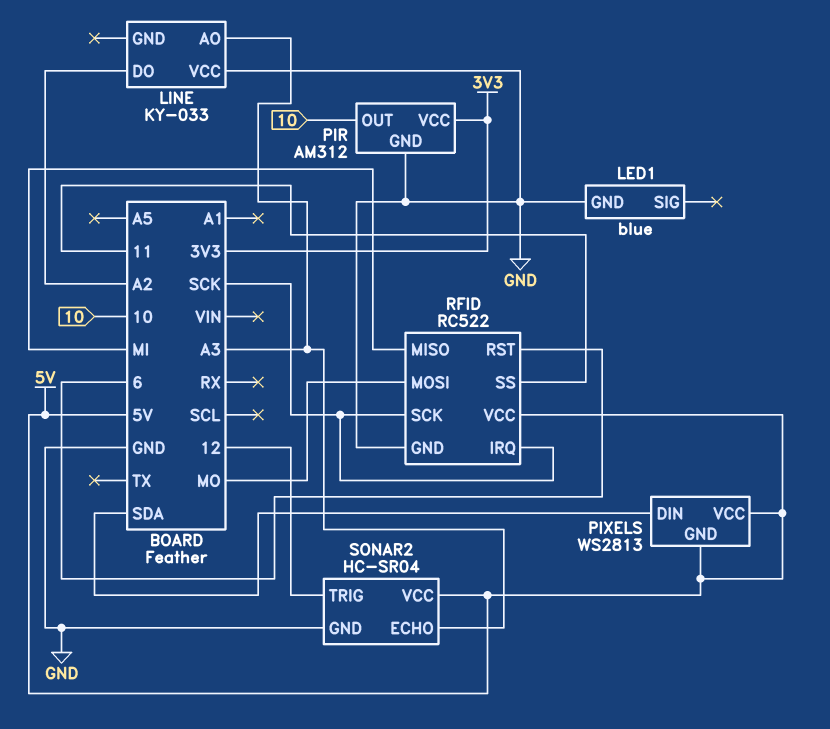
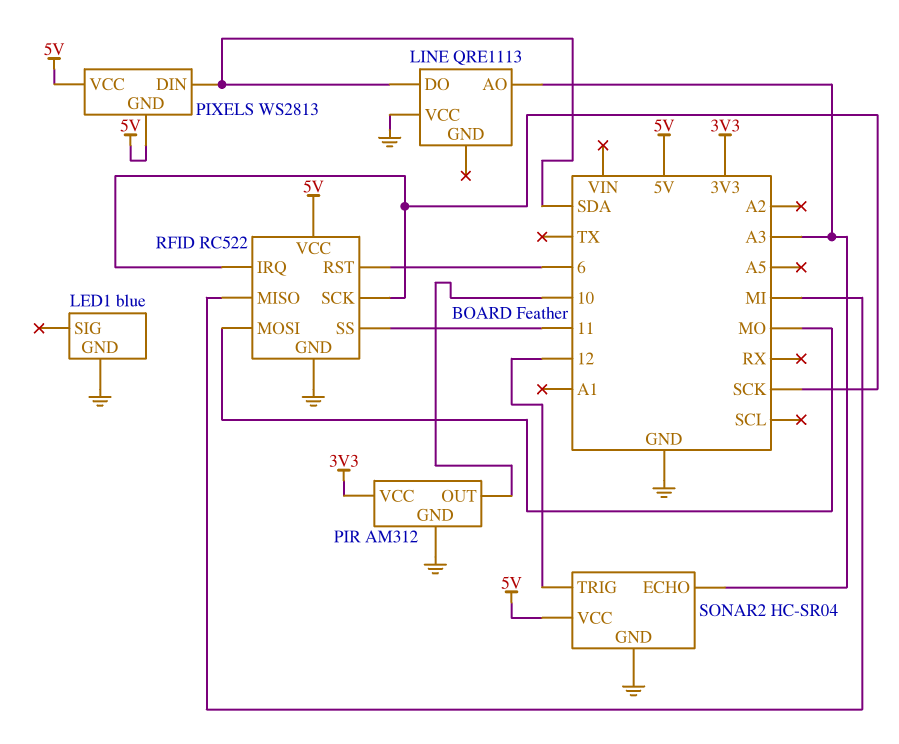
LINE: KY-033 -> QRE1113
LINE pin DO: A2 -> SDA

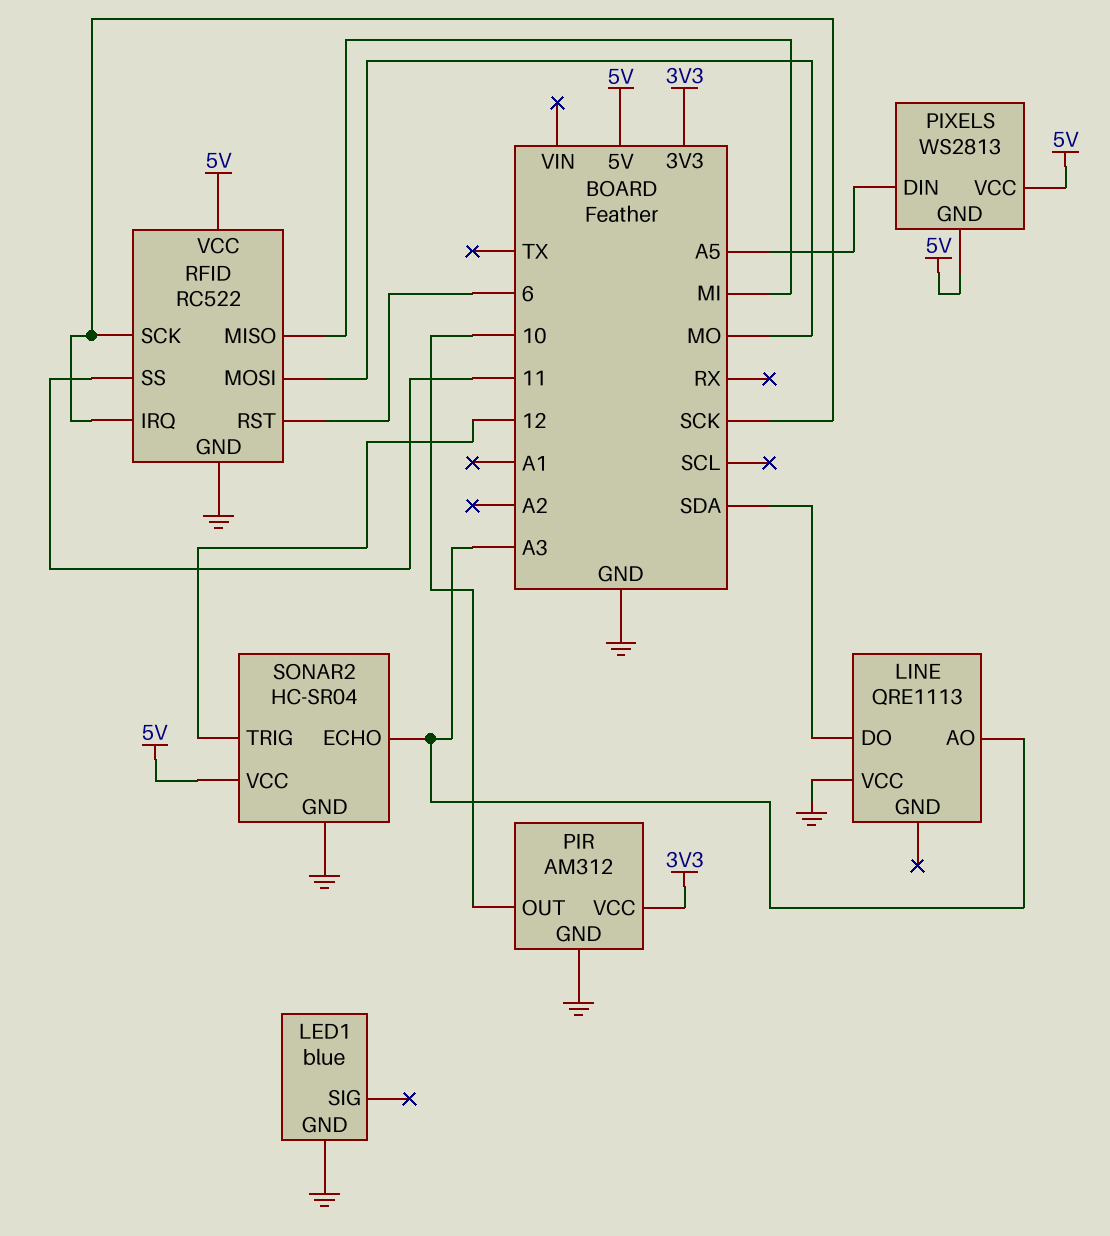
PIXELS pin DIN: SDA -> A5

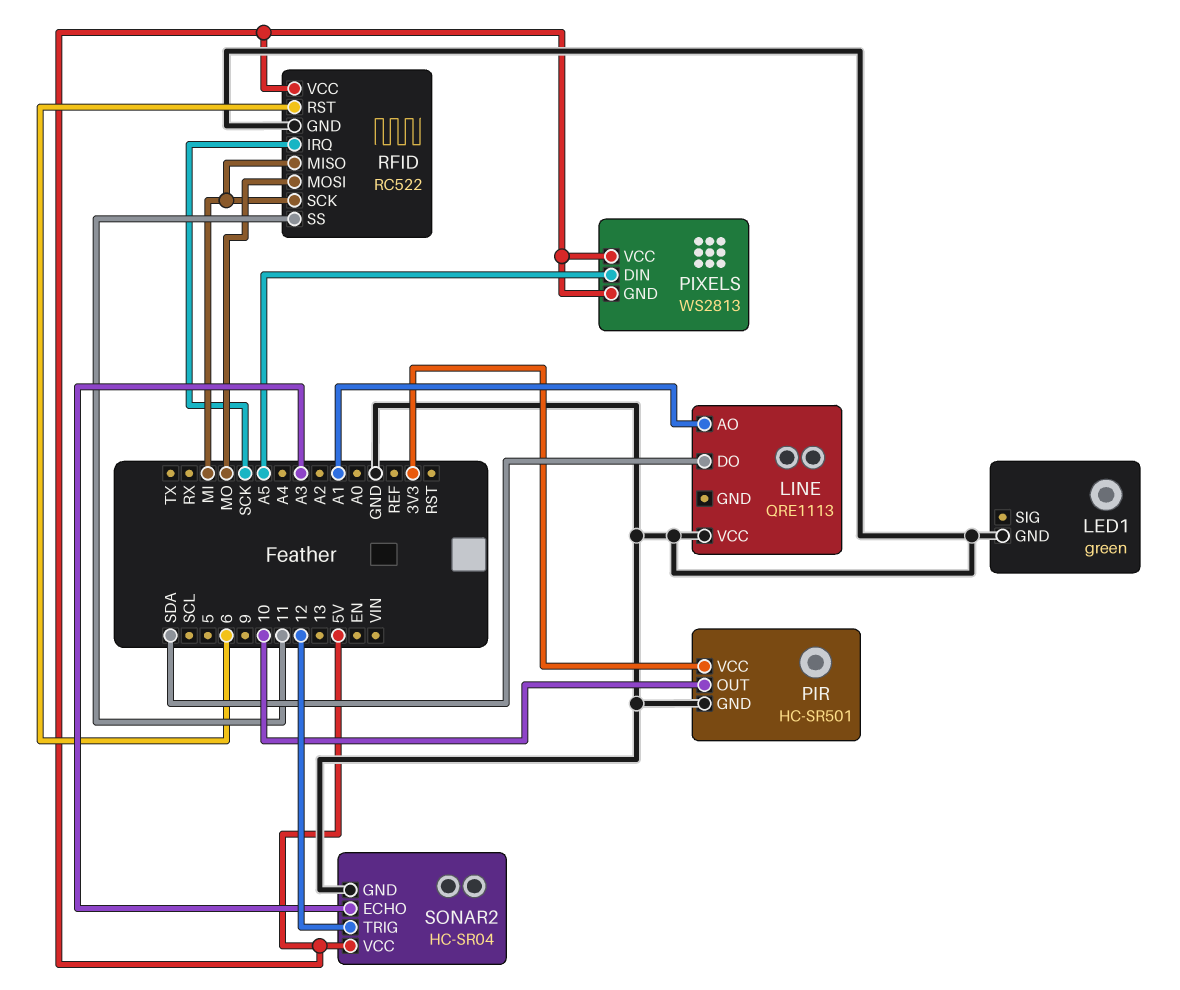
LED1: blue -> green
LINE pin AO: A3 -> A1
PIR: AM312 -> HC-SR501
RFID pin SCK: SCK -> MI

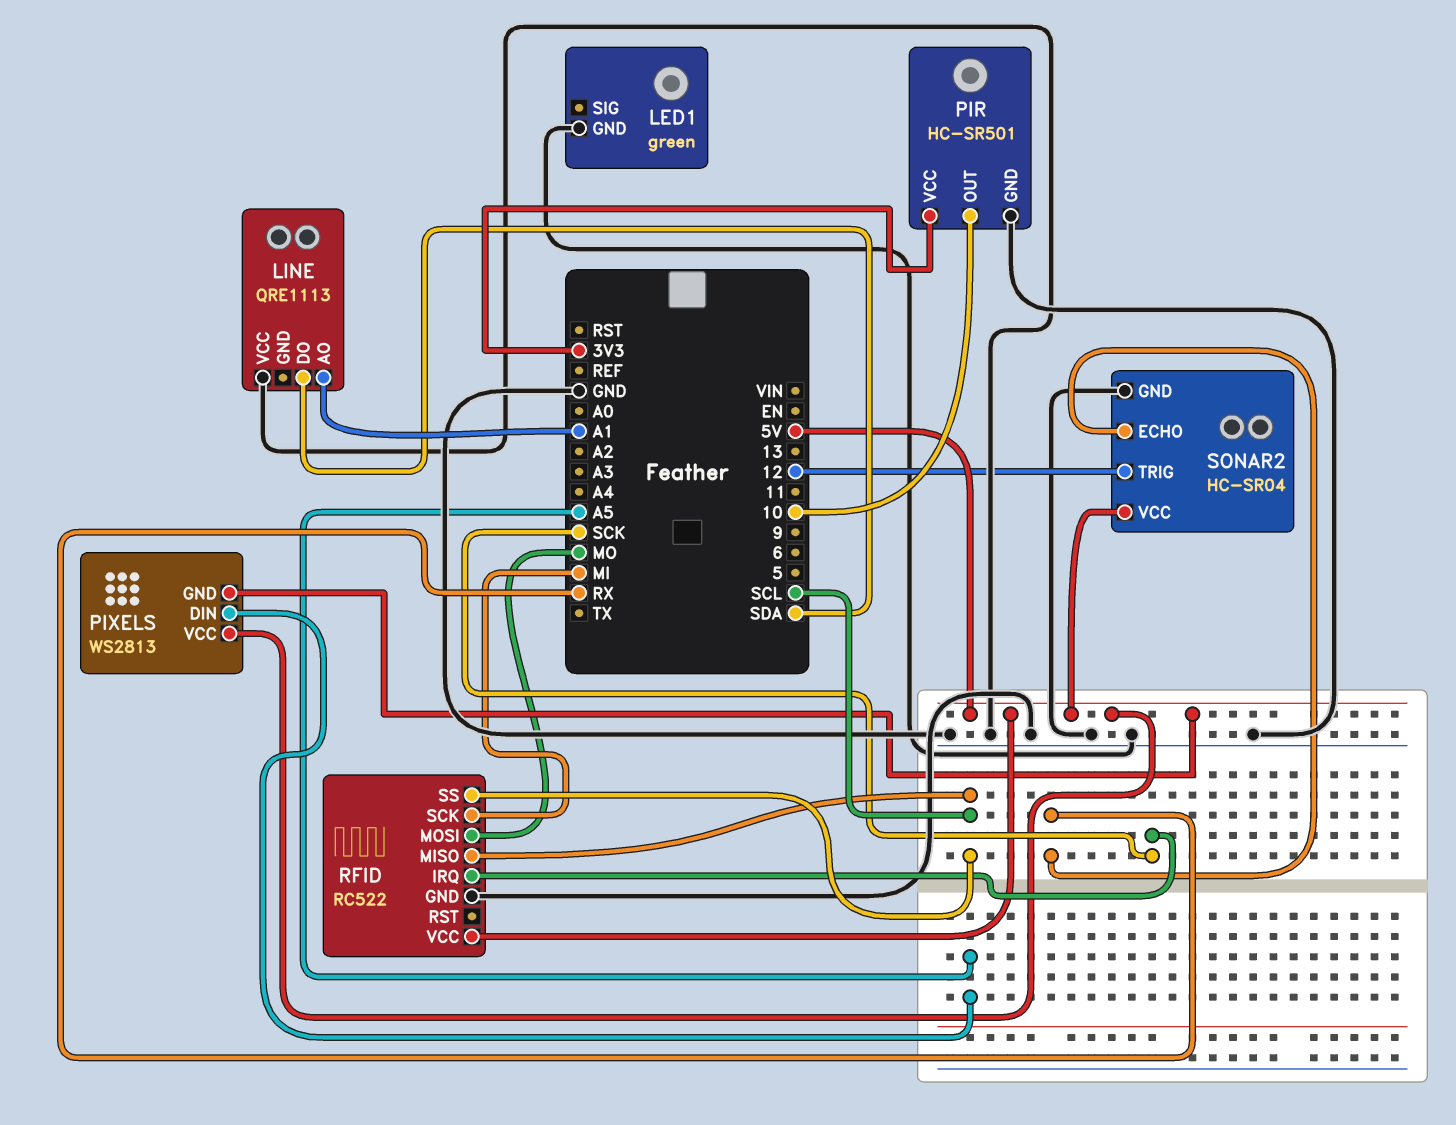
RFID pin MISO: MI -> SCL
RFID pin RST: 6 -> none
RFID pin SS: 11 -> SCL
SONAR2 pin ECHO: A3 -> RX

